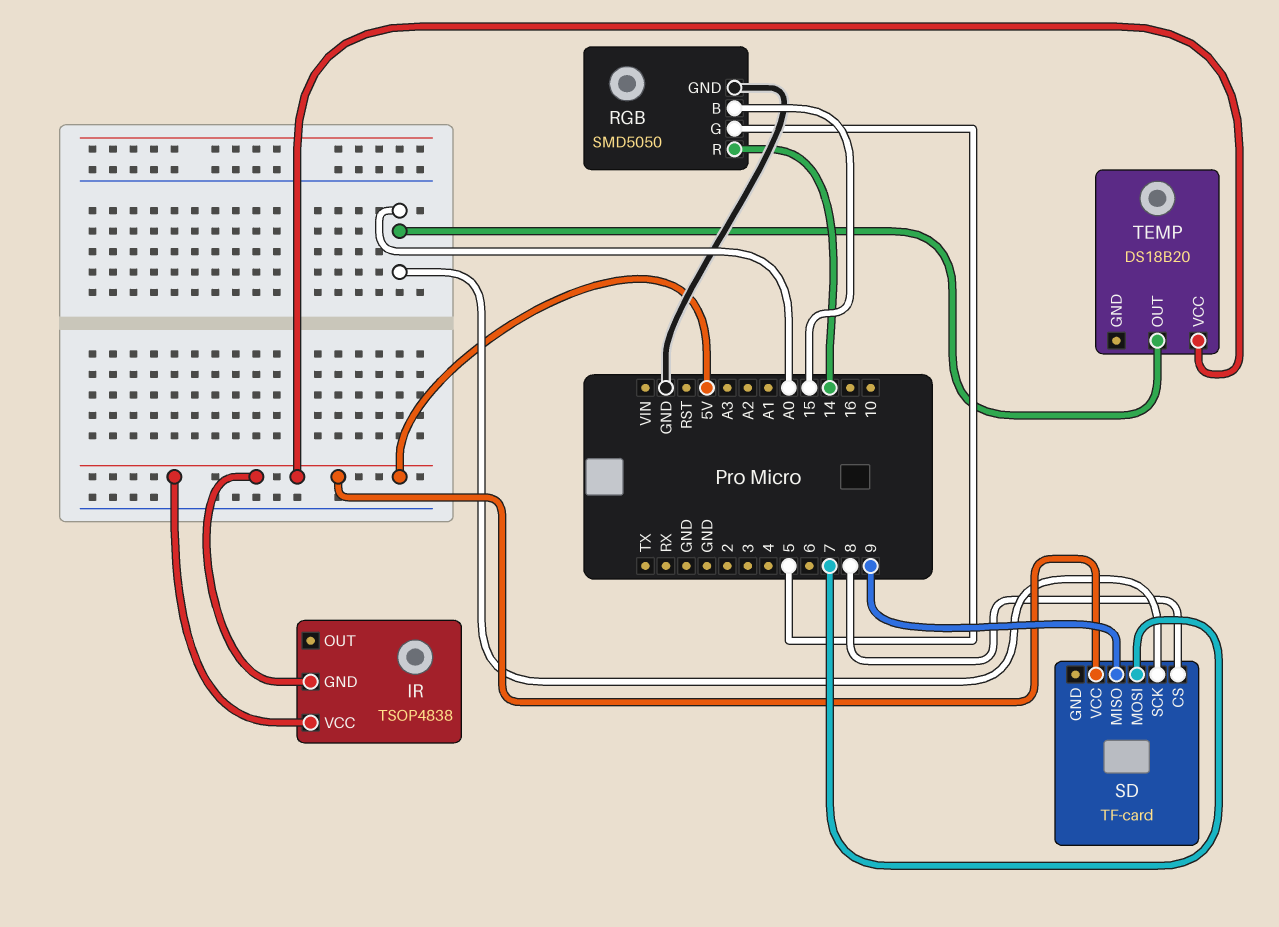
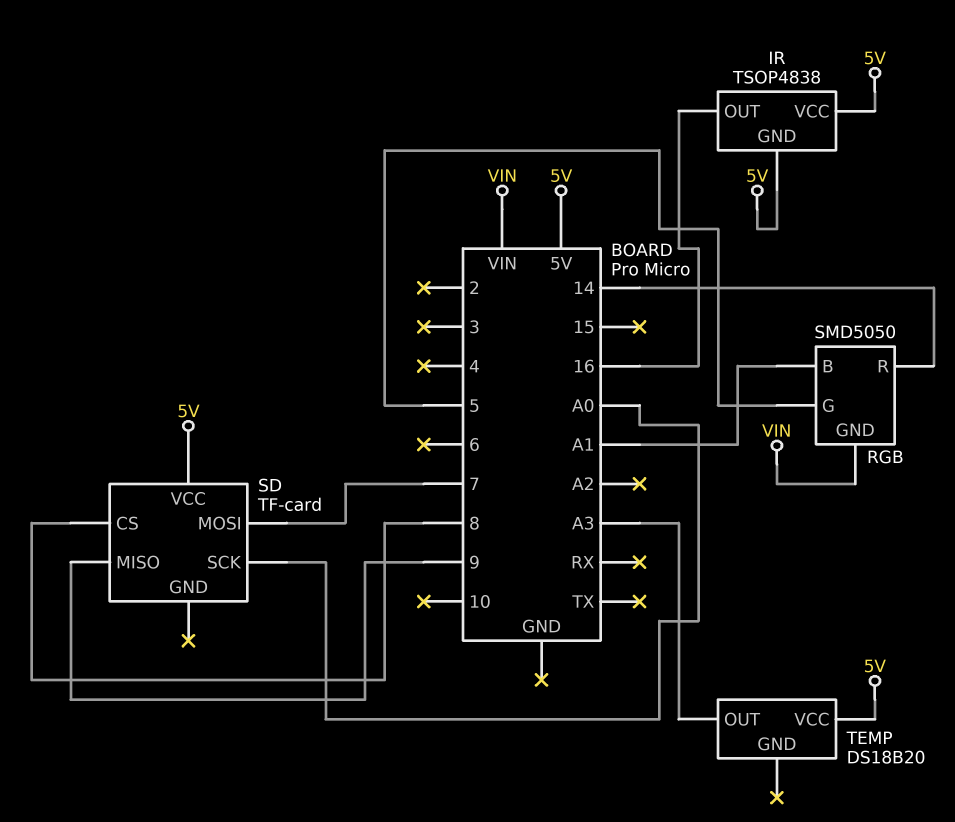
IR pin OUT: none -> 16
RGB pin B: 15 -> A1
RGB pin GND: GND -> VIN
TEMP pin OUT: A0 -> A3

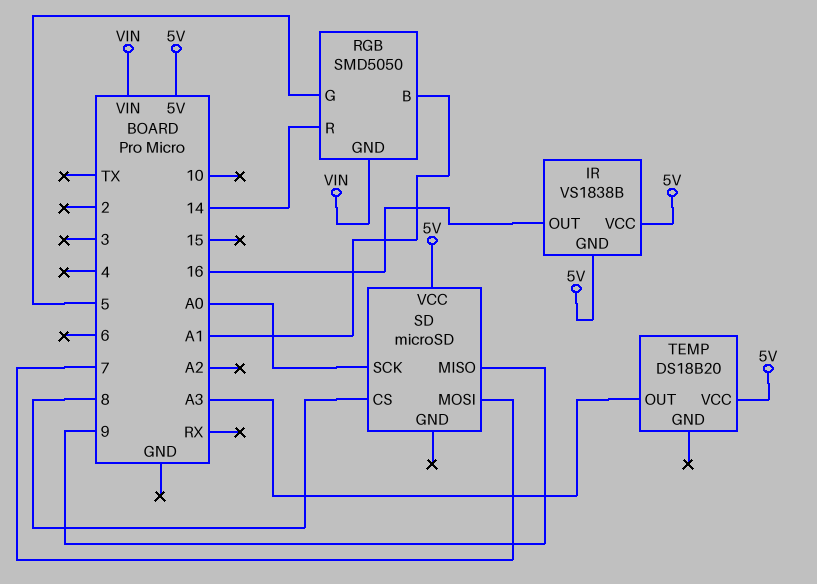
IR: TSOP4838 -> VS1838B
SD: TF-card -> microSD

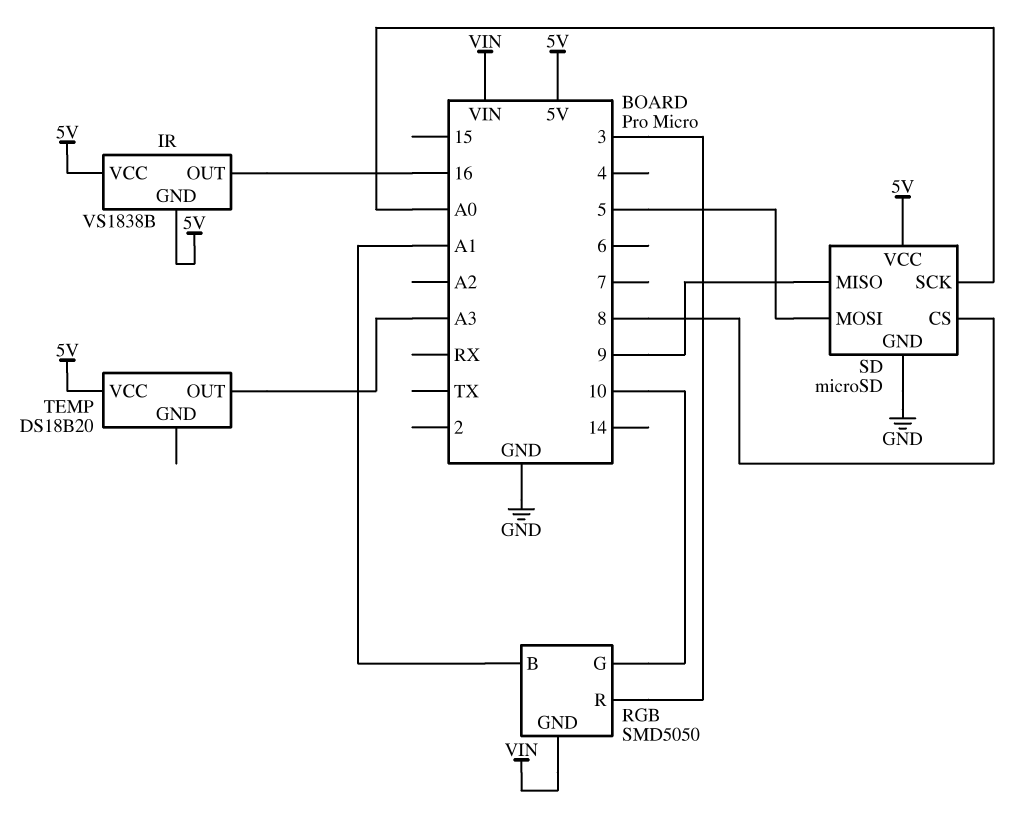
RGB pin G: 5 -> 10
RGB pin R: 14 -> 3
SD pin GND: none -> GND
SD pin MOSI: 7 -> 5

